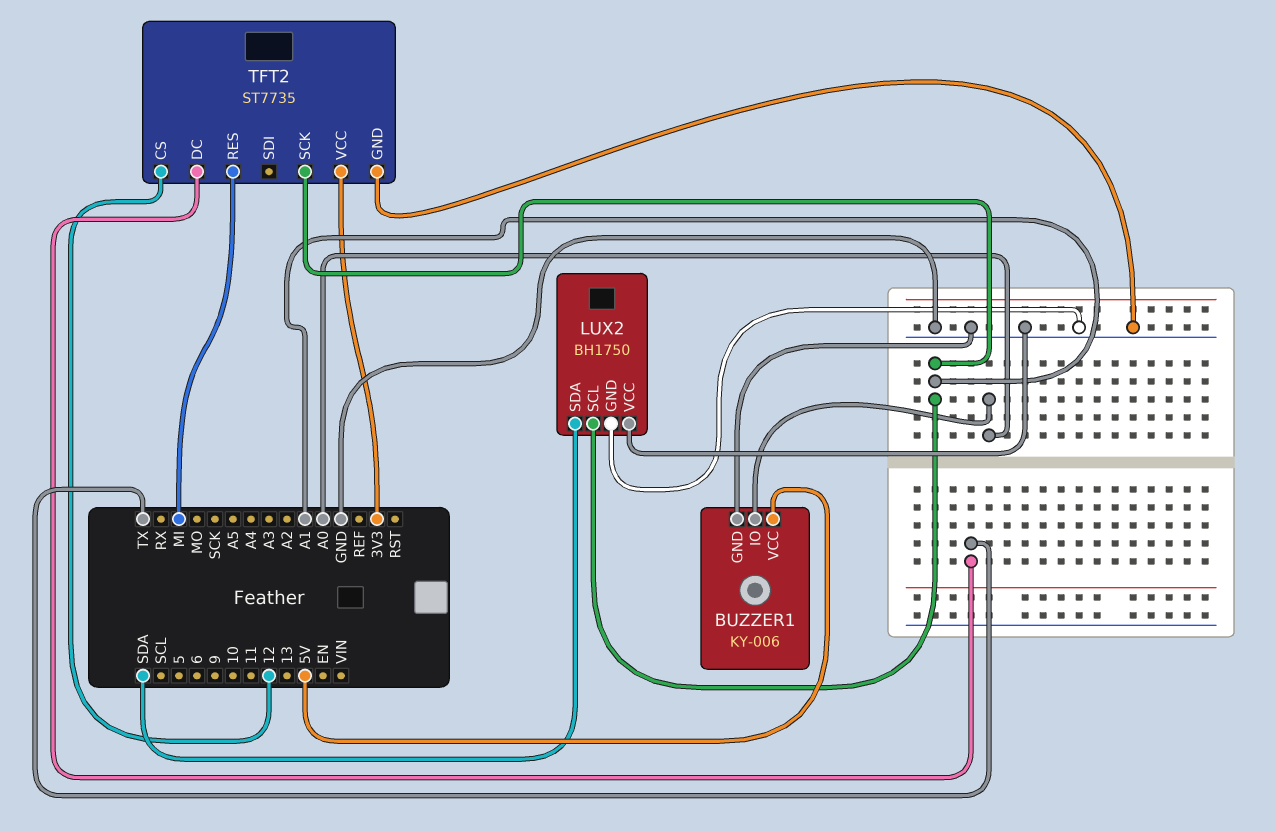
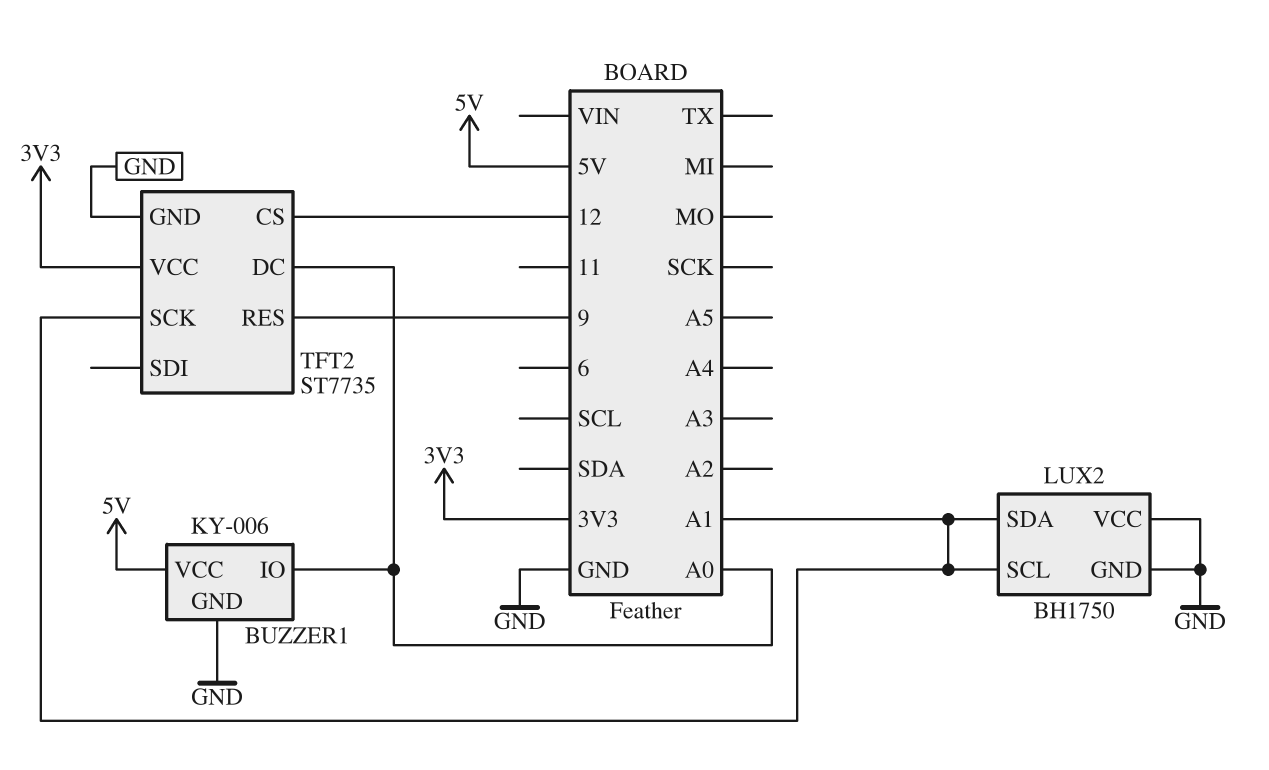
LUX2 pin SDA: SDA -> A1
TFT2 pin DC: TX -> A0
TFT2 pin RES: MI -> 9

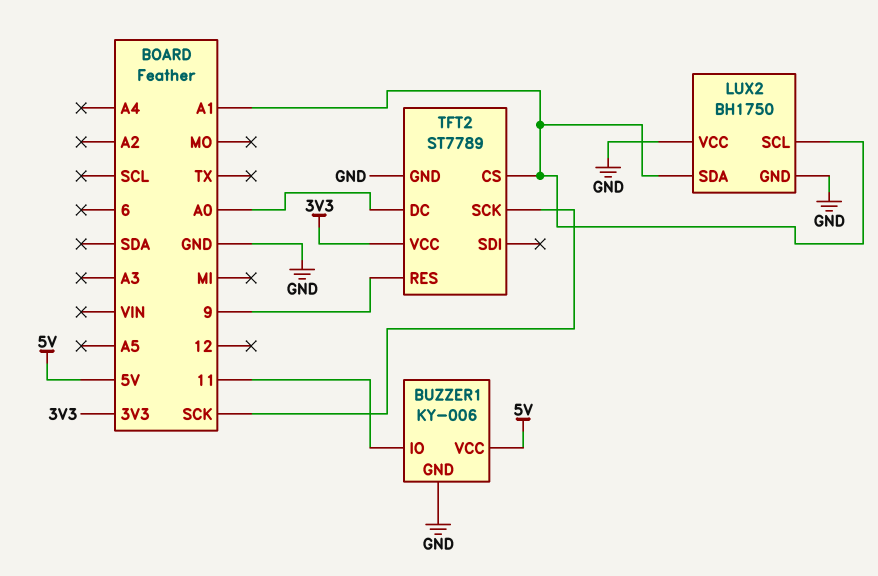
BUZZER1 pin IO: A0 -> 11
TFT2: ST7735 -> ST7789
TFT2 pin CS: 12 -> A1
TFT2 pin SCK: A1 -> SCK

